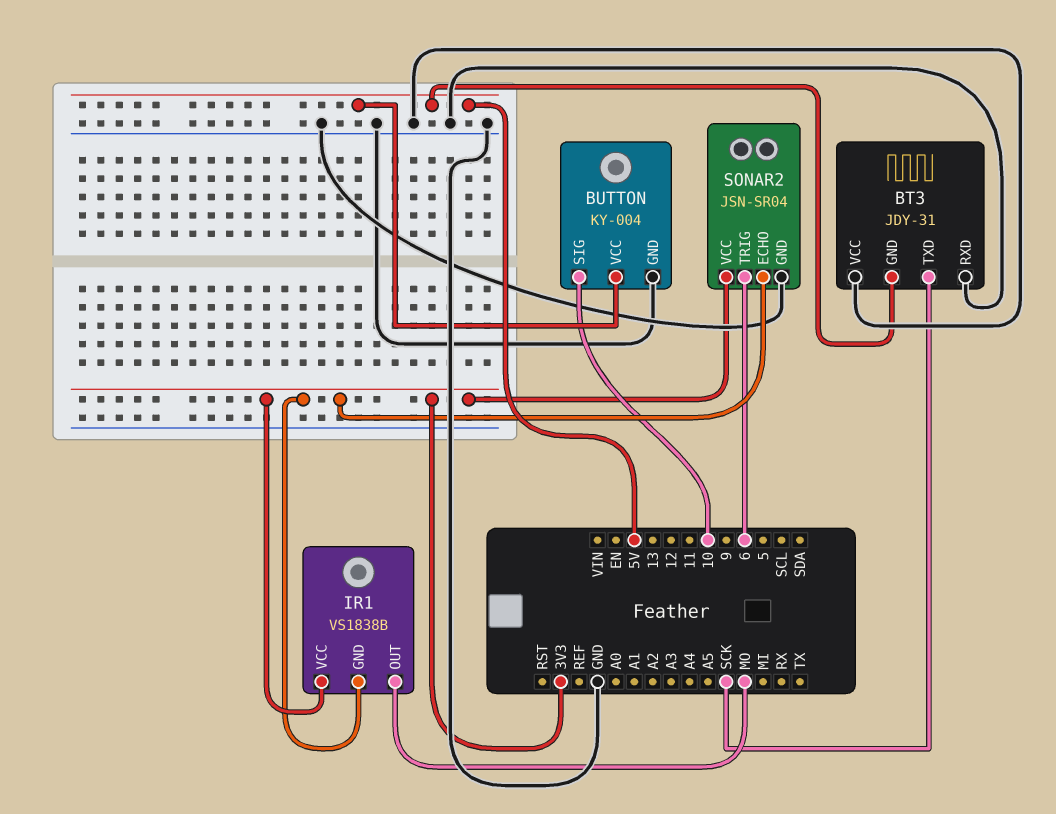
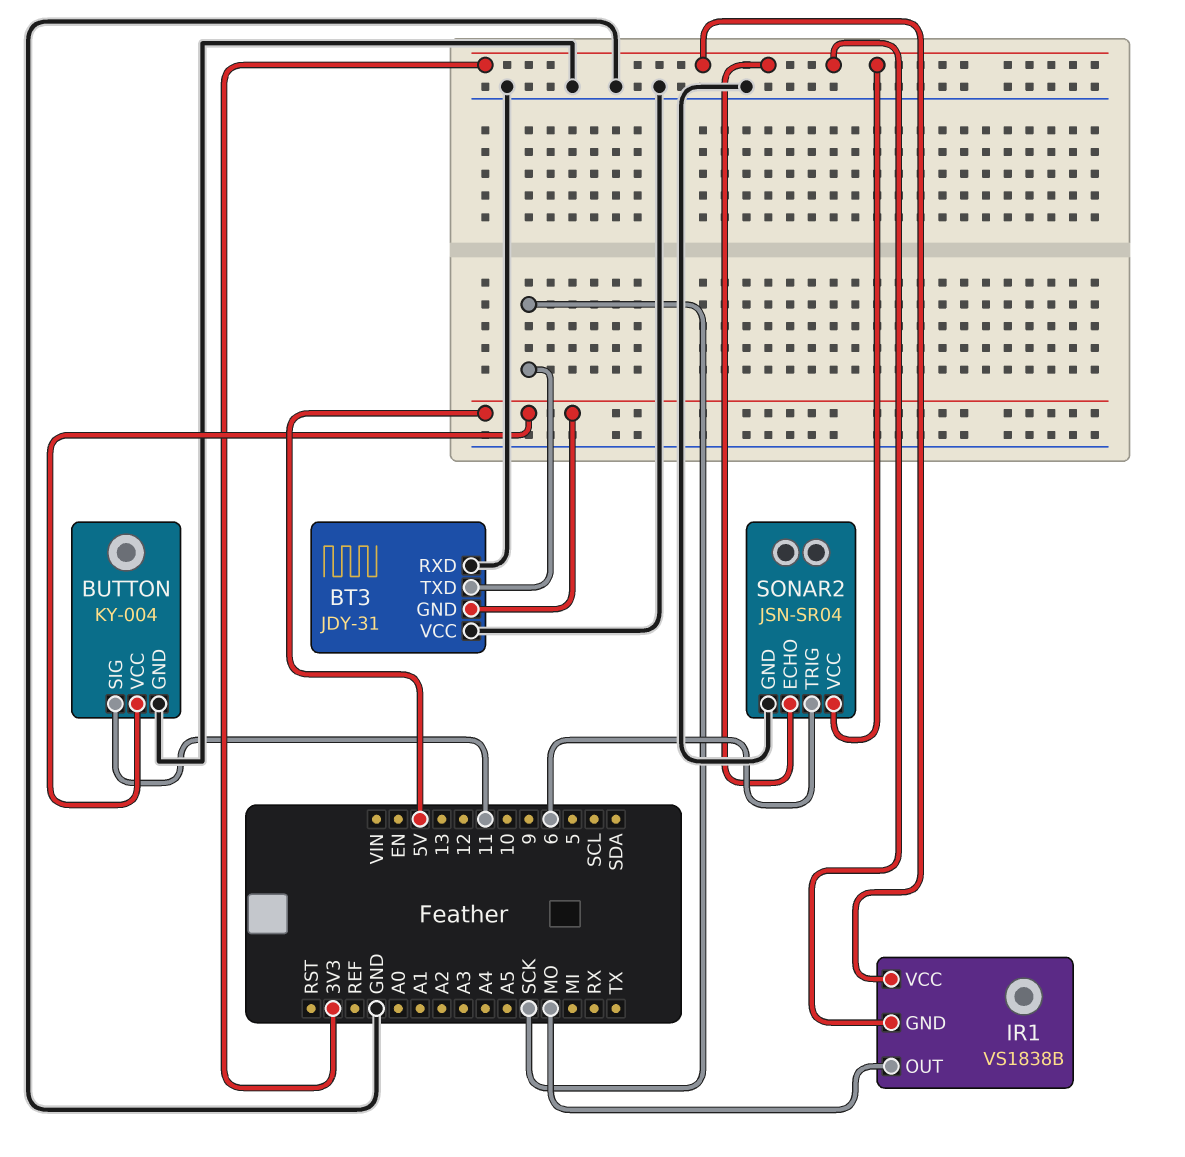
BUTTON pin SIG: 10 -> 11

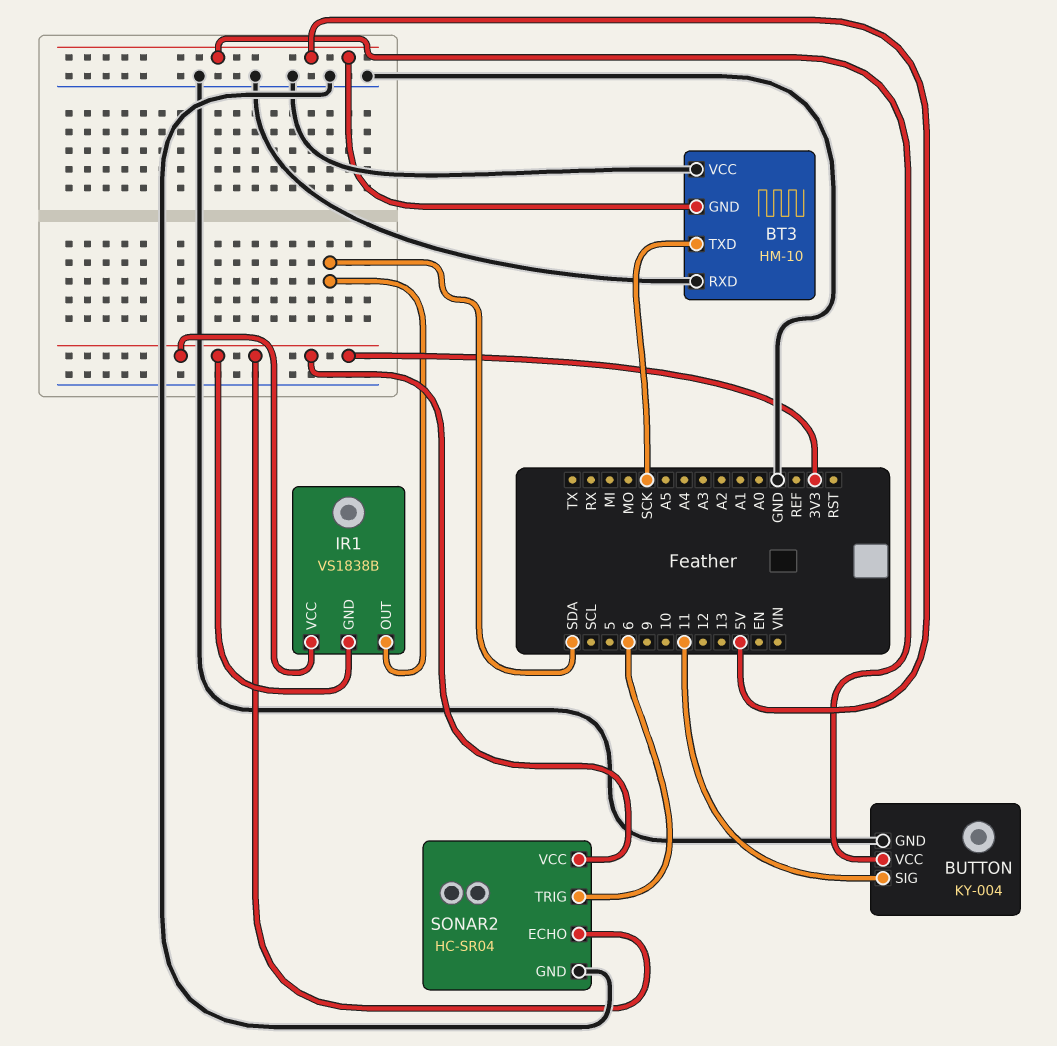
BT3: JDY-31 -> HM-10
IR1 pin OUT: MO -> SDA
SONAR2: JSN-SR04 -> HC-SR04

